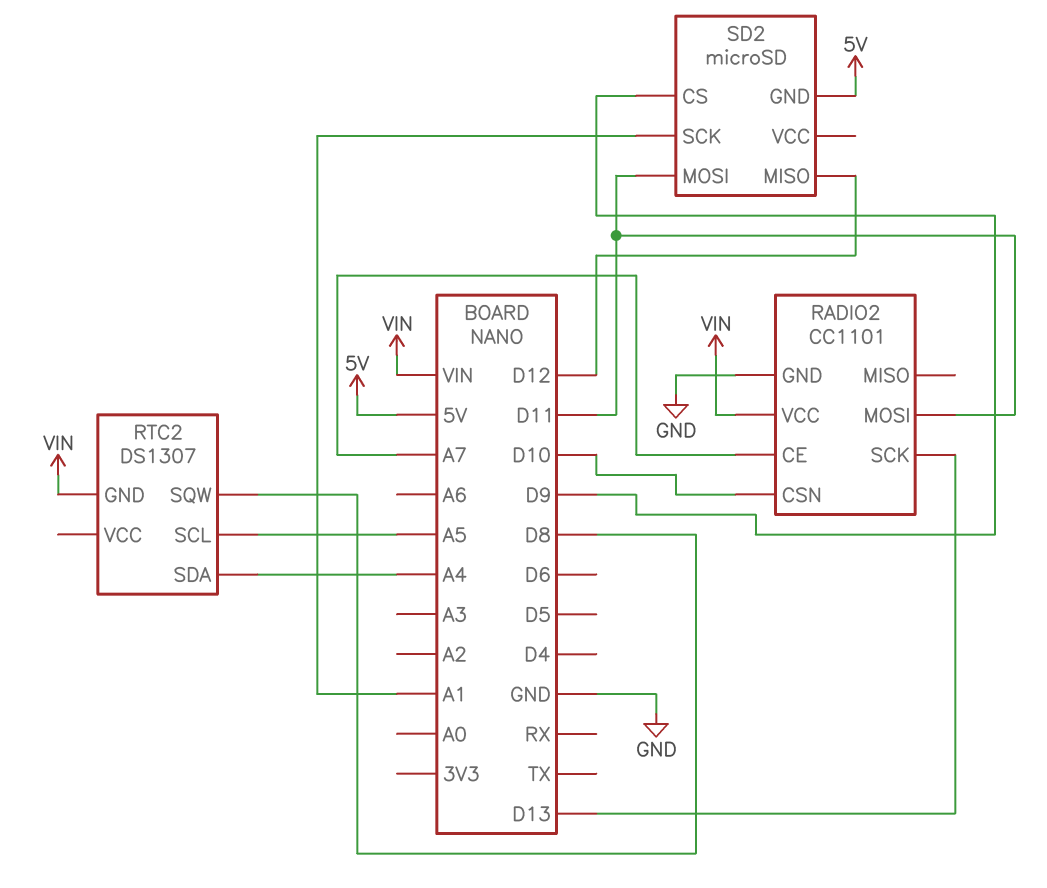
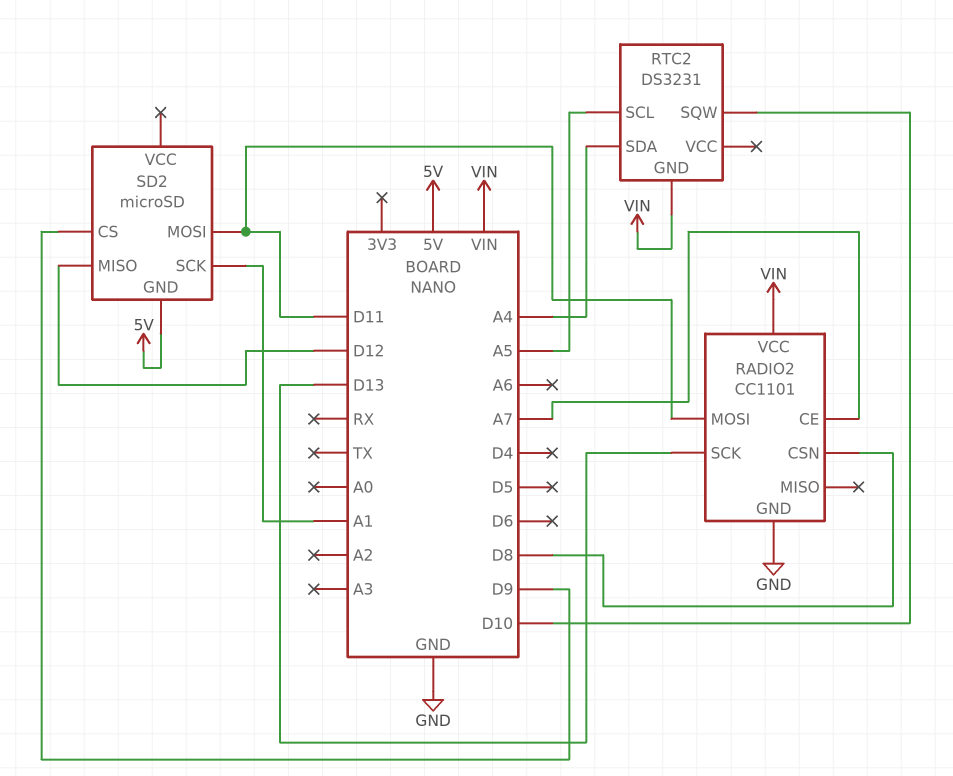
RADIO2 pin CSN: D10 -> D8
RTC2: DS1307 -> DS3231
RTC2 pin SQW: D8 -> D10

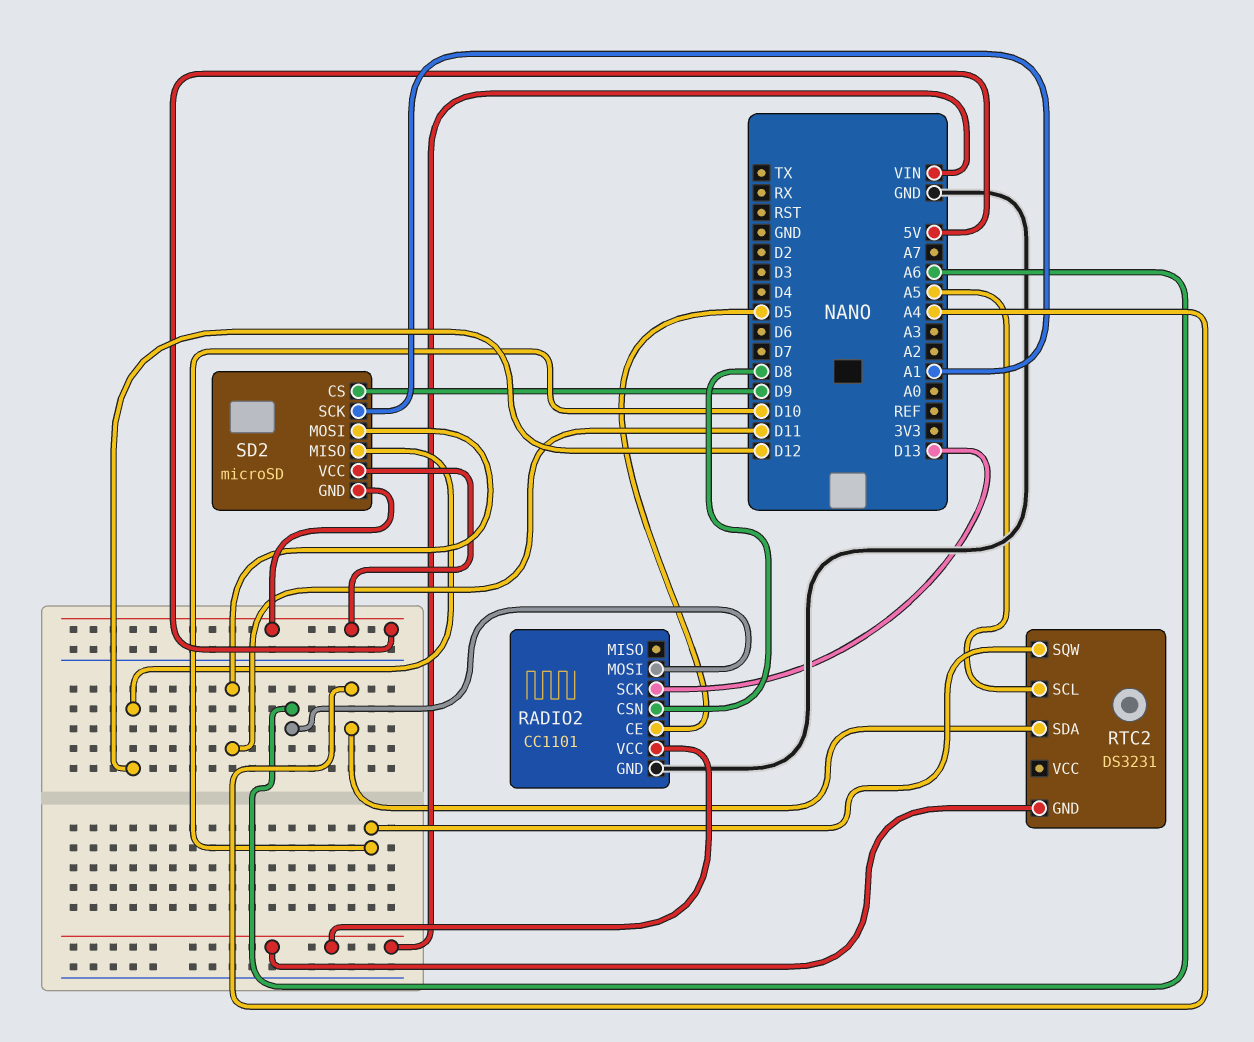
RADIO2 pin CE: A7 -> D5
RADIO2 pin MOSI: D11 -> A6
SD2 pin VCC: none -> 5V

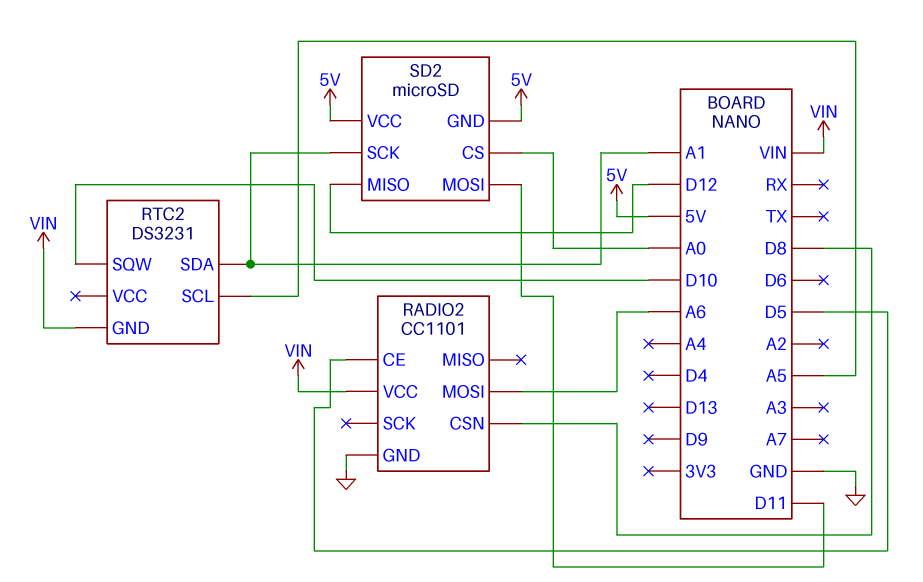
RADIO2 pin SCK: D13 -> none
RTC2 pin SDA: A4 -> A1
SD2 pin CS: D9 -> A0

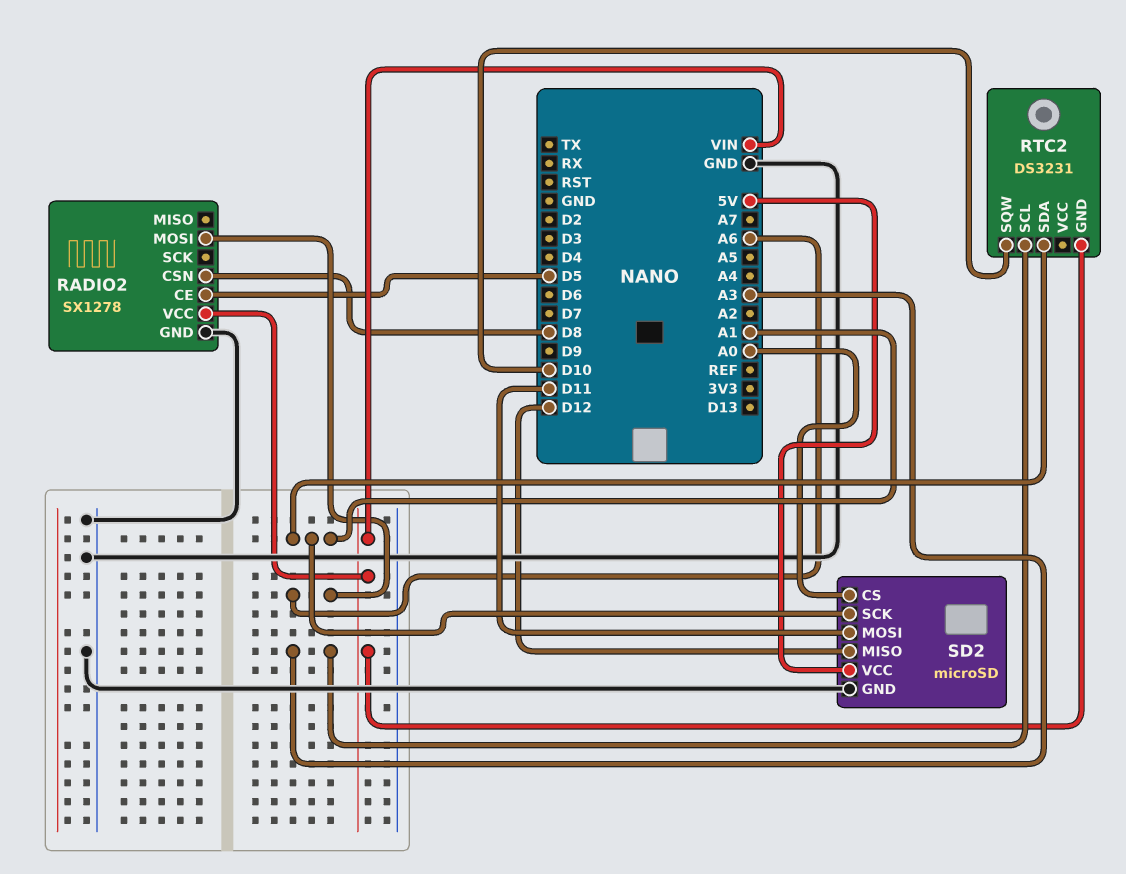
RADIO2: CC1101 -> SX1278
RTC2 pin SCL: A5 -> A3
SD2 pin GND: 5V -> GND

